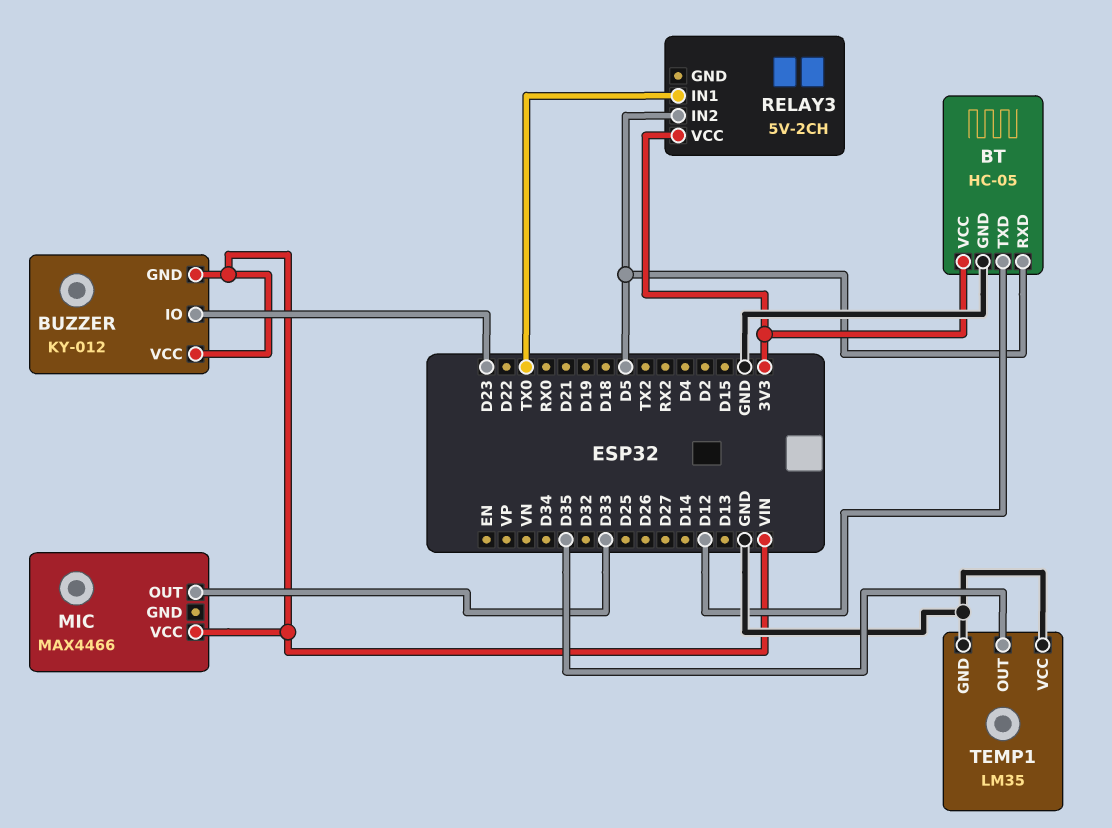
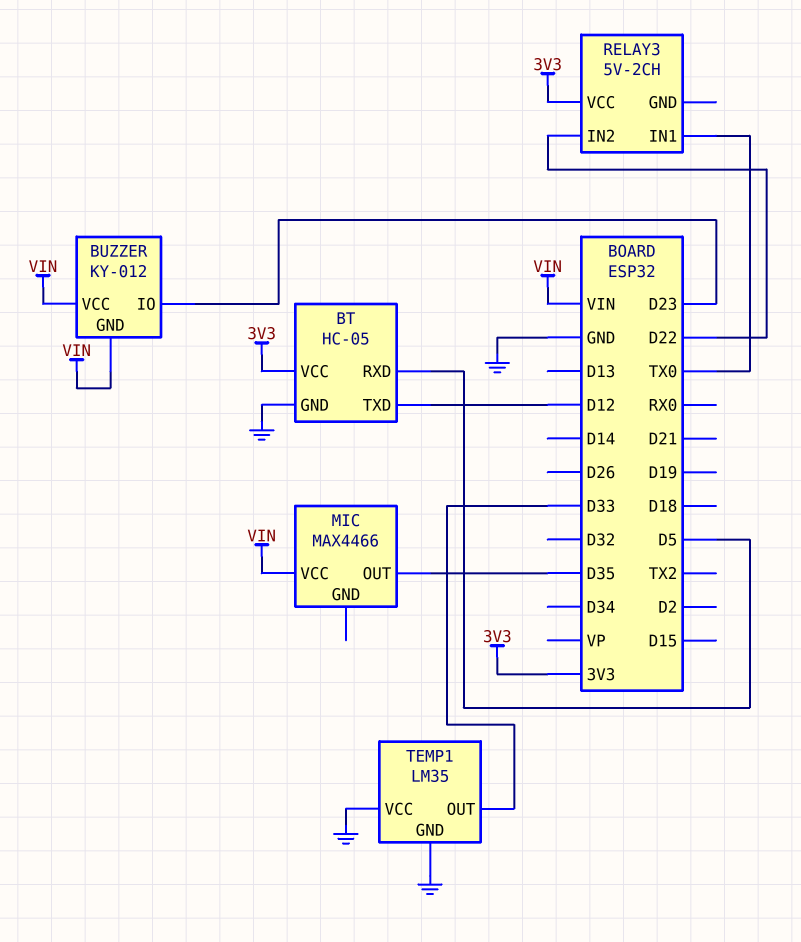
MIC pin OUT: D33 -> D35
RELAY3 pin IN2: D5 -> D22
TEMP1 pin OUT: D35 -> D33

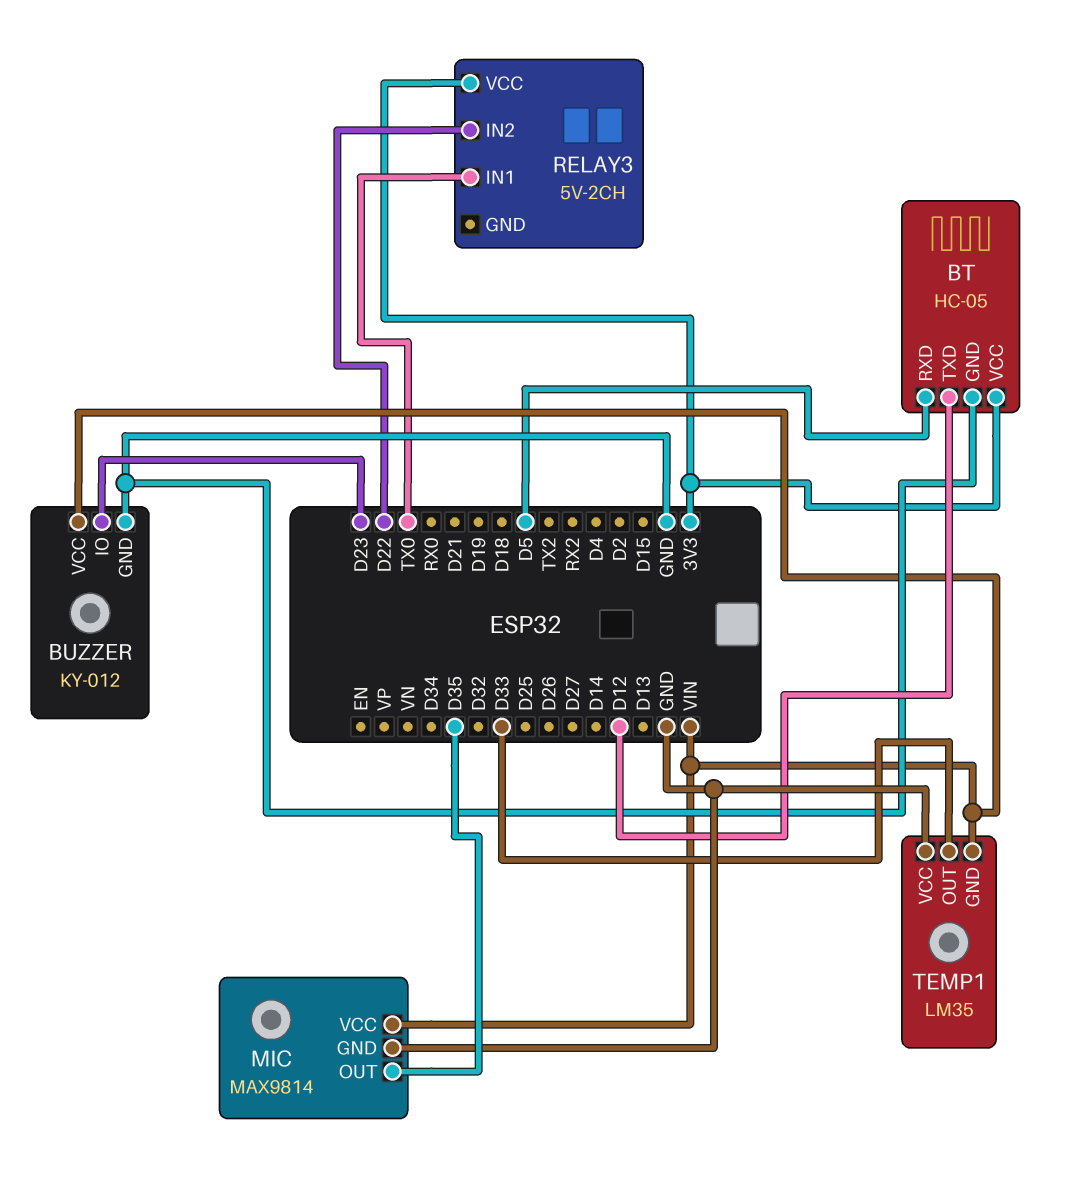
BUZZER pin GND: VIN -> GND
MIC: MAX4466 -> MAX9814
MIC pin GND: none -> GND
TEMP1 pin GND: GND -> VIN

